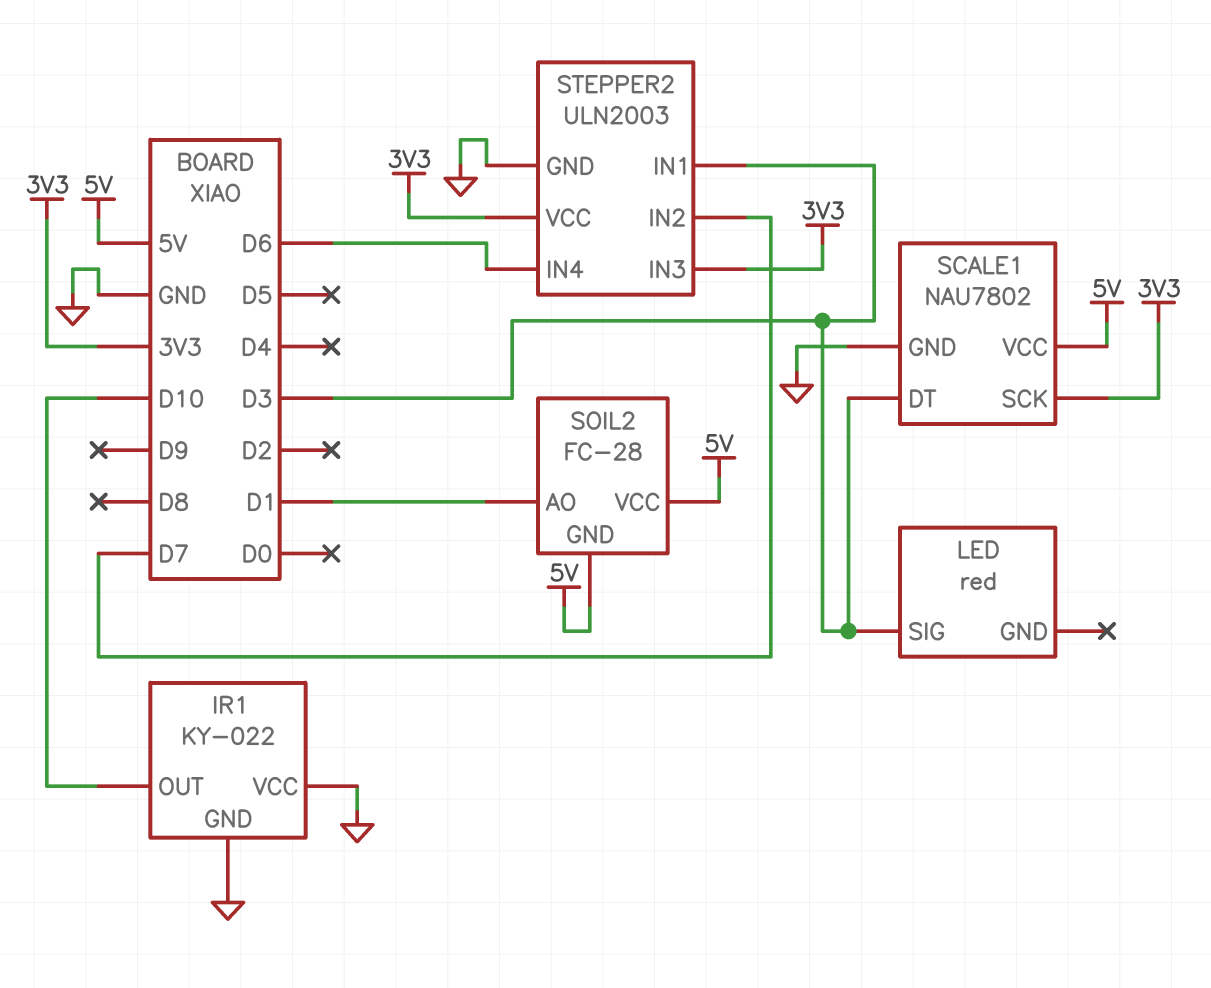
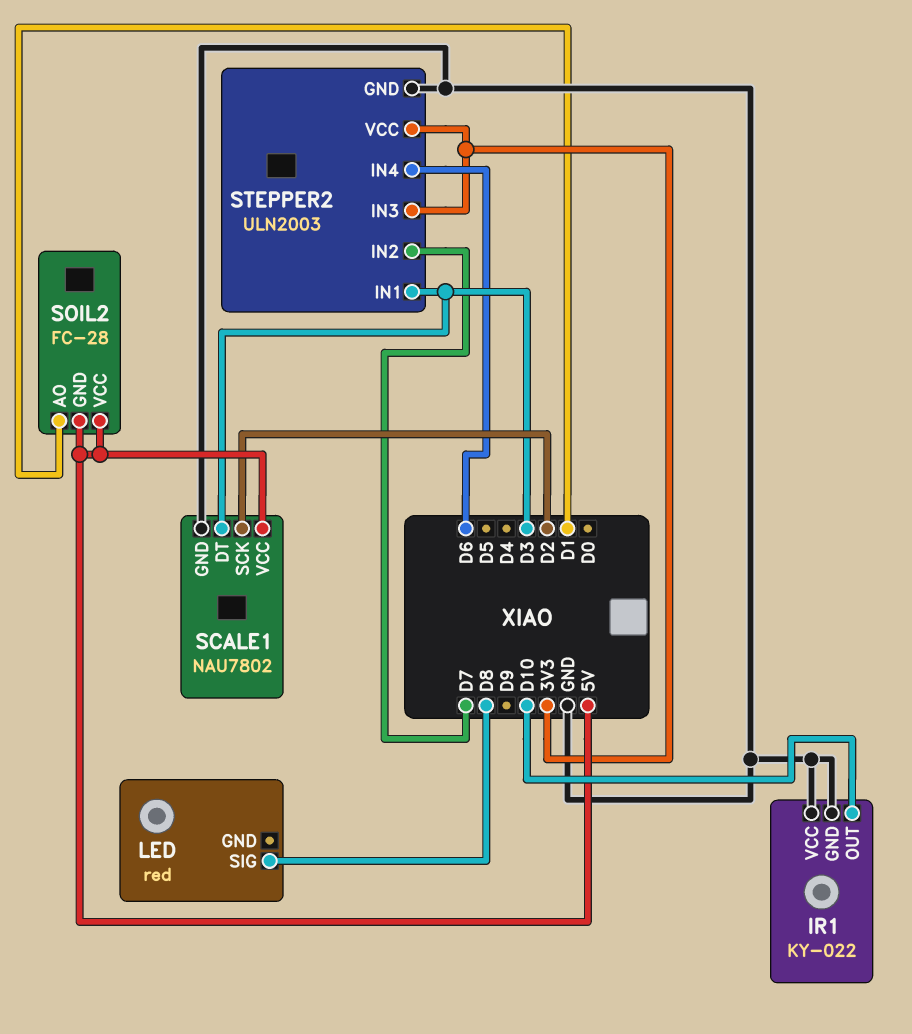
LED pin SIG: D3 -> D8
SCALE1 pin SCK: 3V3 -> D2

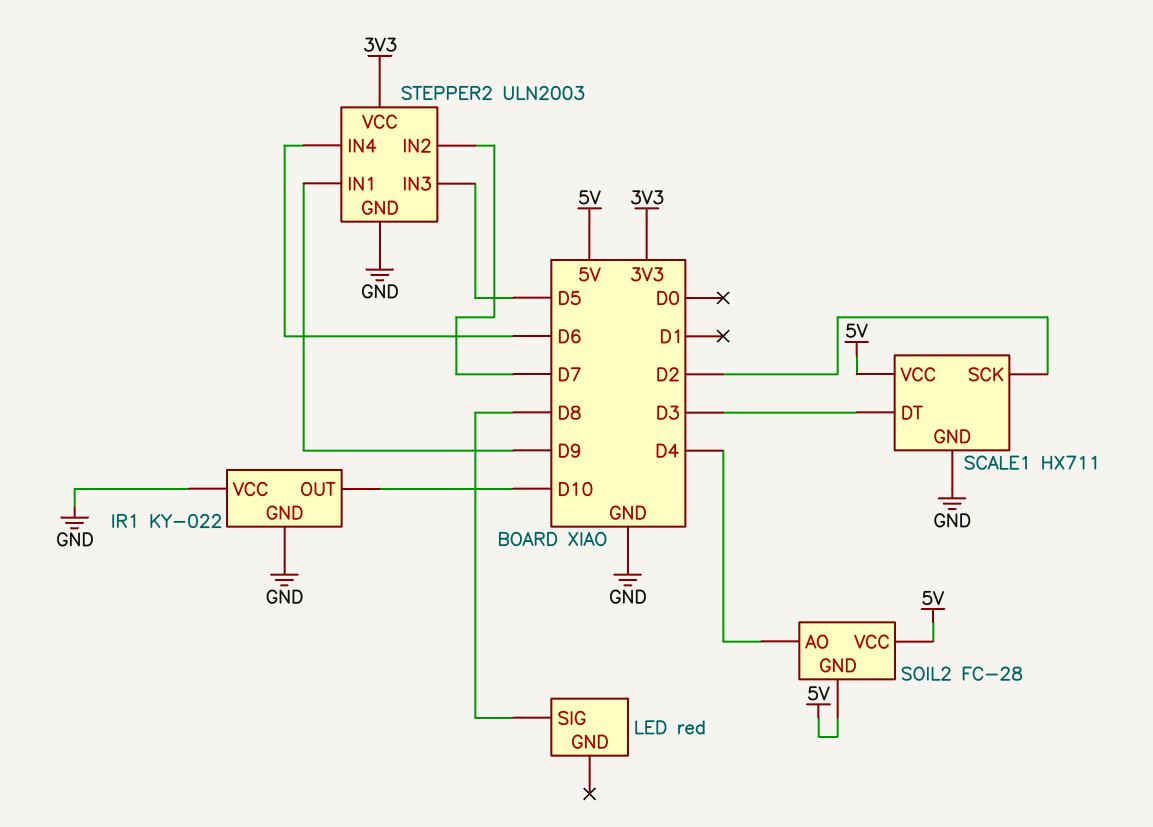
SCALE1: NAU7802 -> HX711
SOIL2 pin AO: D1 -> D4
STEPPER2 pin IN1: D3 -> D9
STEPPER2 pin IN3: 3V3 -> D5

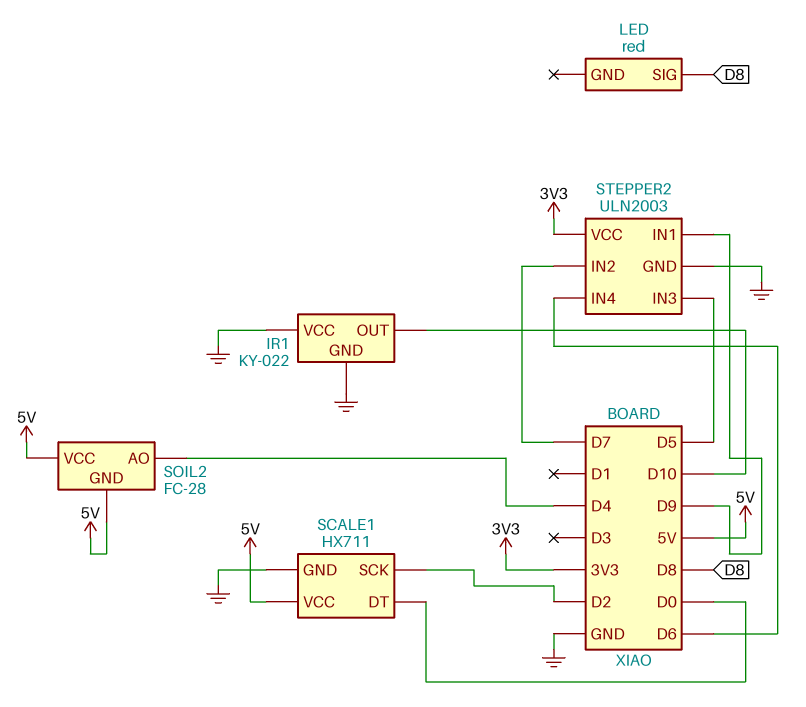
SCALE1 pin DT: D3 -> D0

